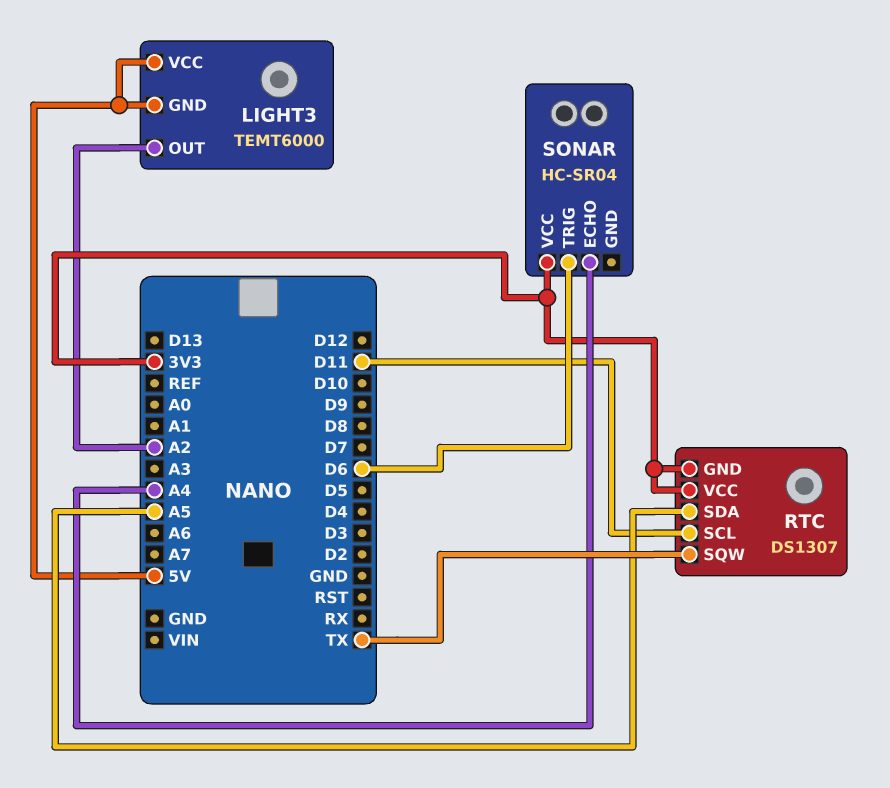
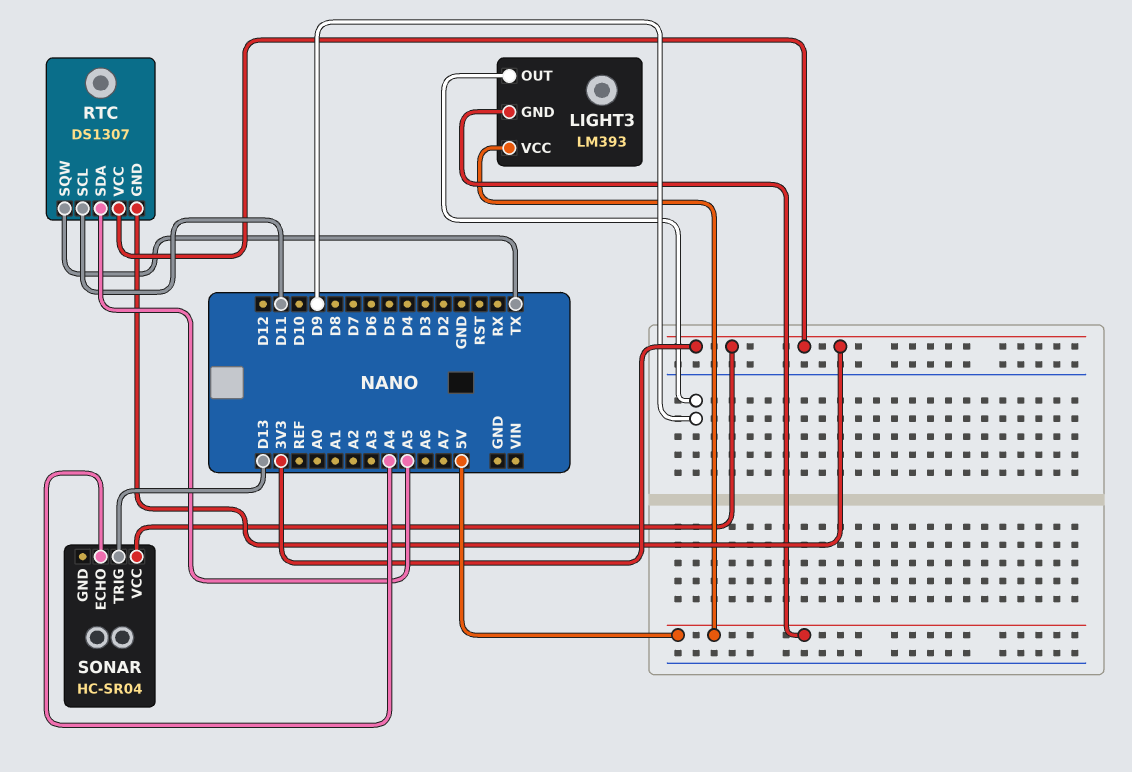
LIGHT3: TEMT6000 -> LM393
LIGHT3 pin OUT: A2 -> D9
SONAR pin TRIG: D6 -> D13

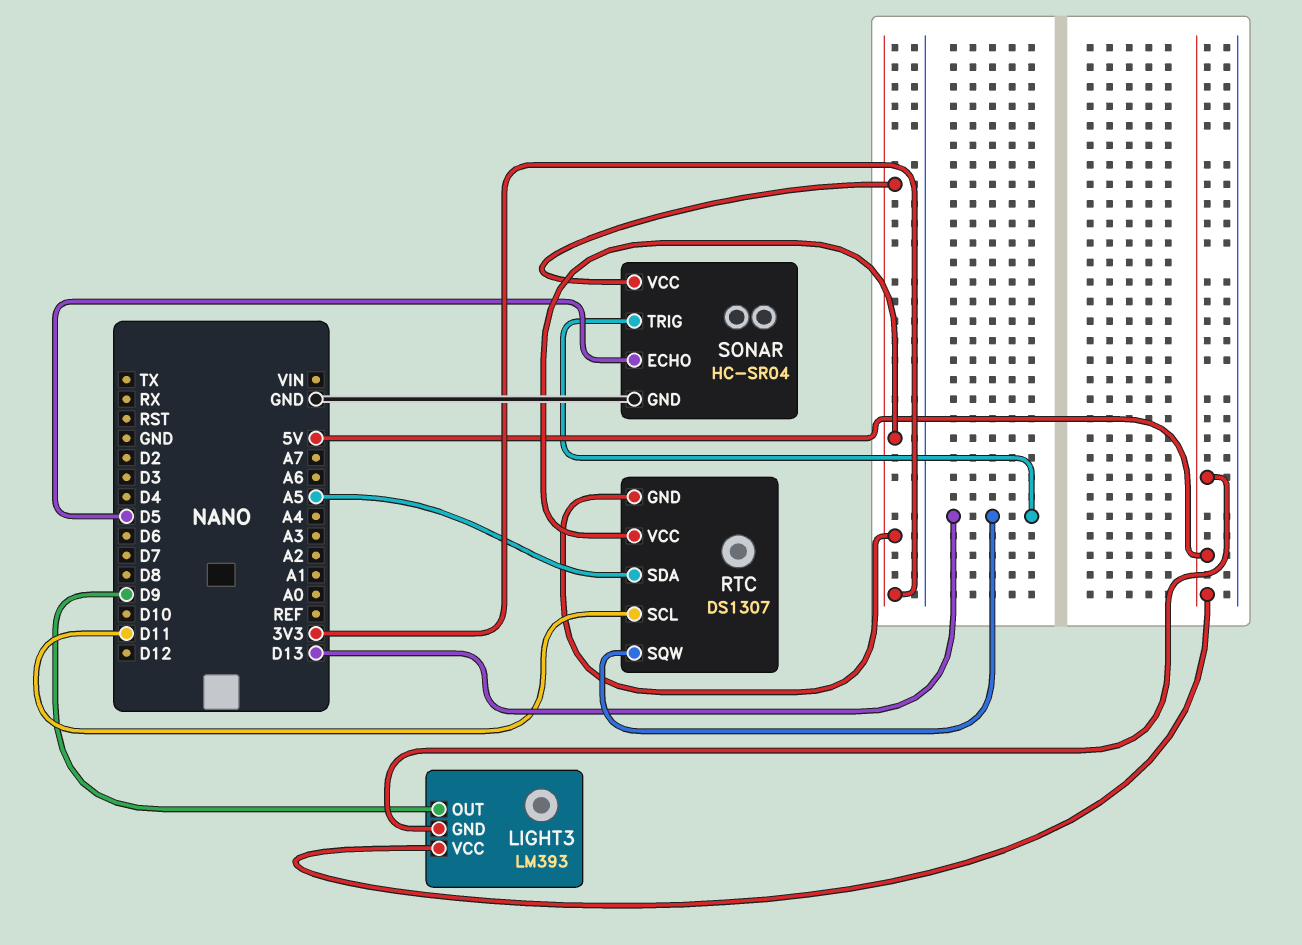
RTC pin SQW: TX -> D13
SONAR pin ECHO: A4 -> D5
SONAR pin GND: none -> GND

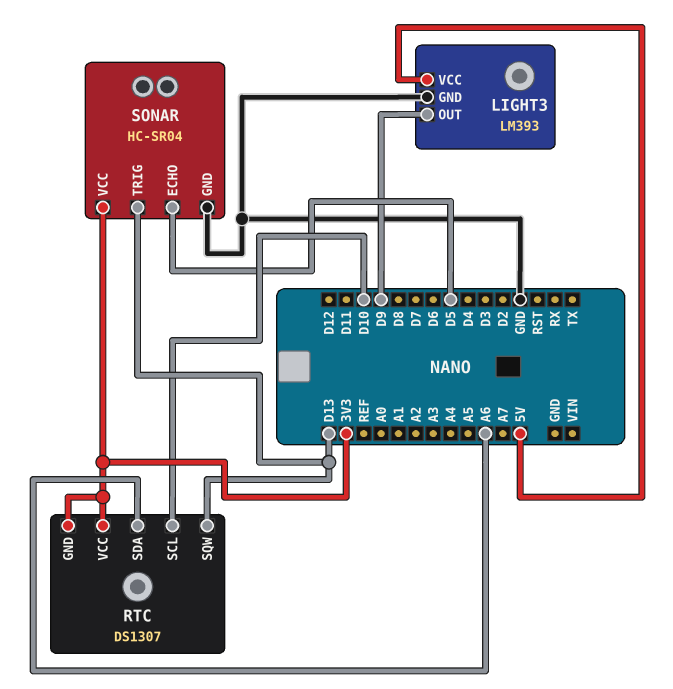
LIGHT3 pin GND: 5V -> GND
RTC pin SCL: D11 -> D10
RTC pin SDA: A5 -> A6

